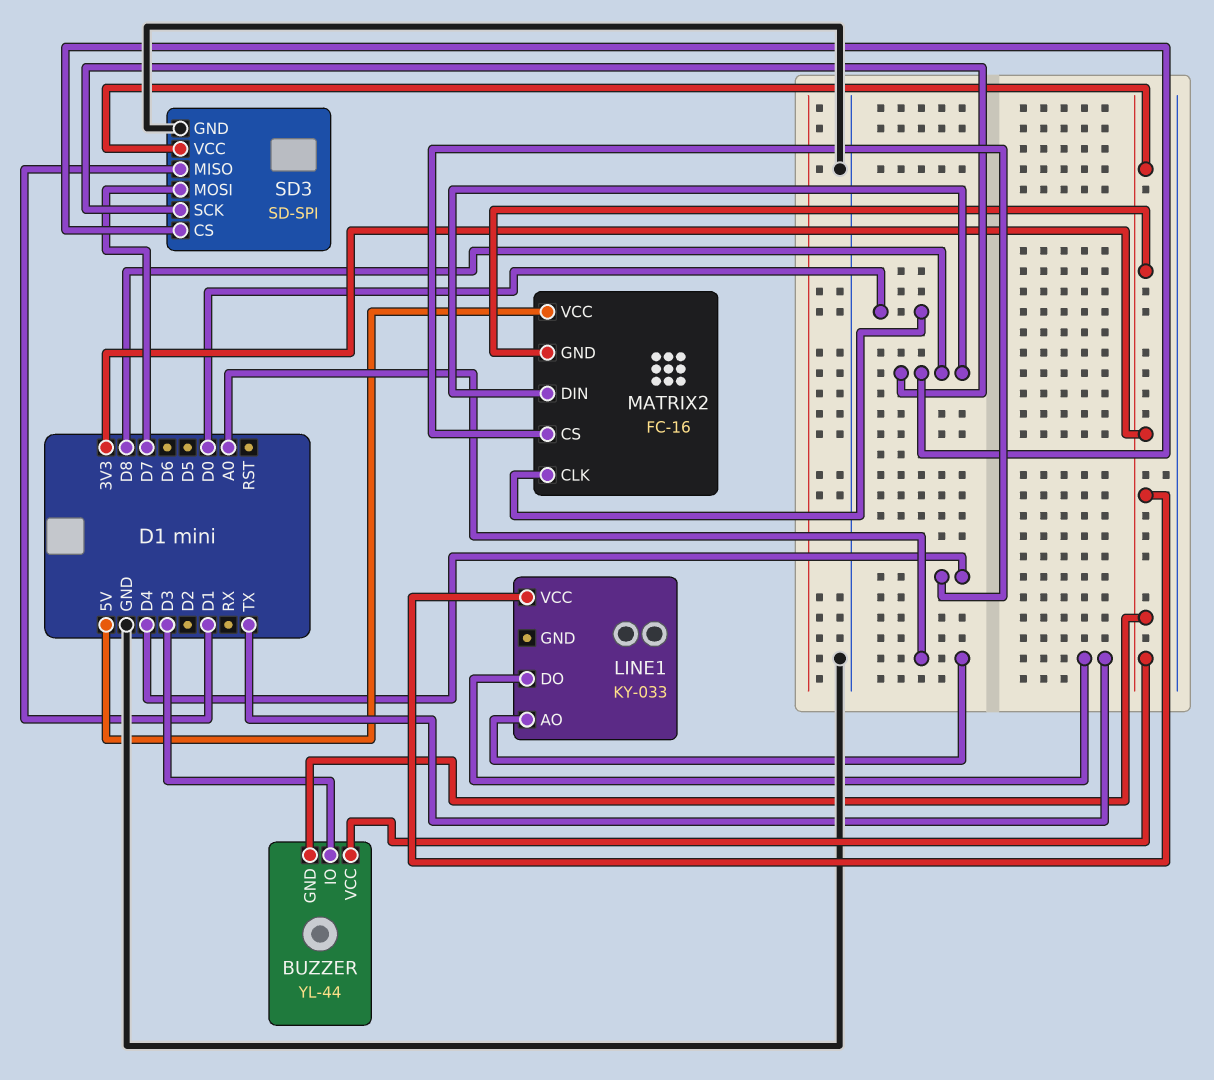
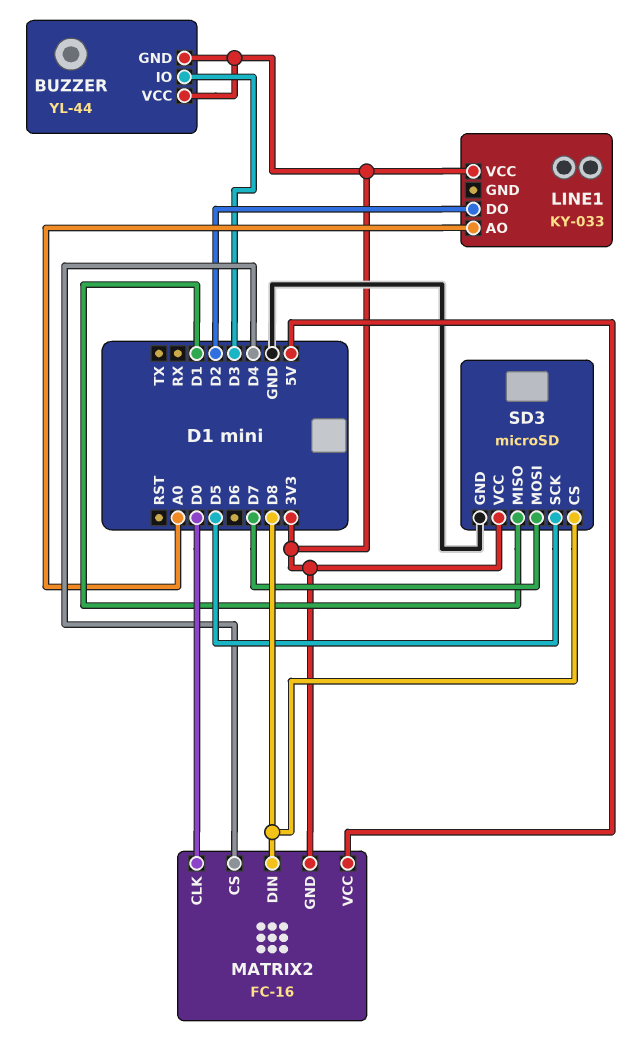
LINE1 pin DO: TX -> D2
SD3: SD-SPI -> microSD
SD3 pin SCK: D8 -> D5

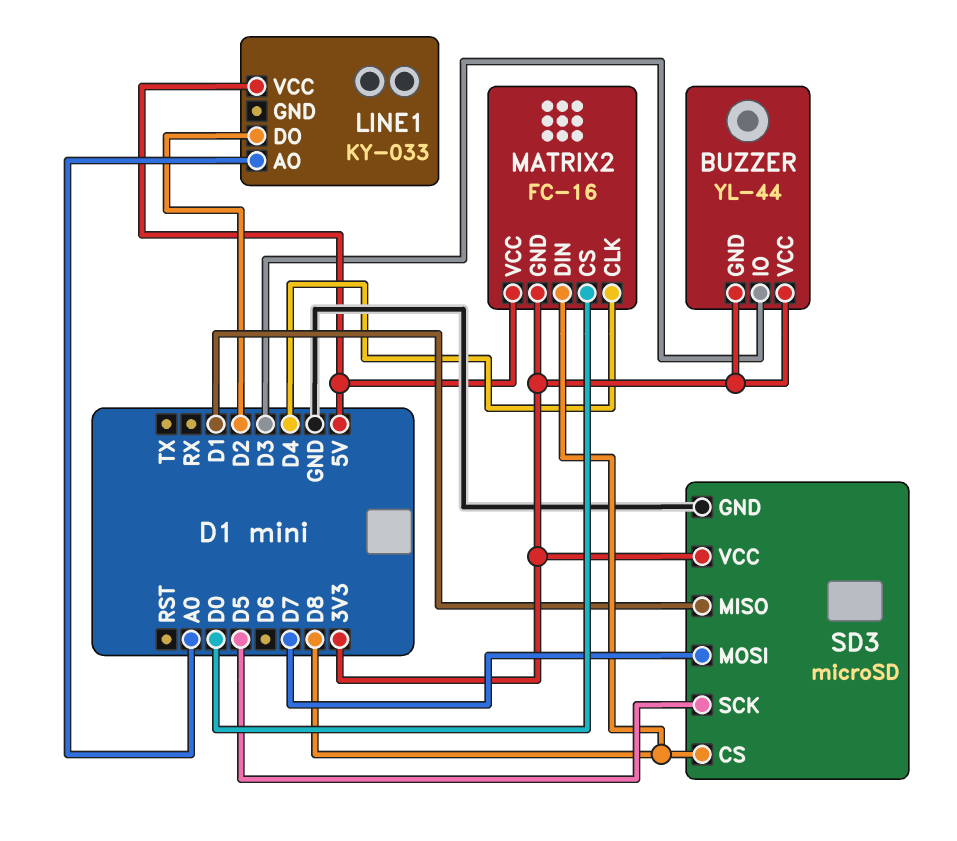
LINE1 pin VCC: 3V3 -> 5V
MATRIX2 pin CLK: D0 -> D4
MATRIX2 pin CS: D4 -> D0

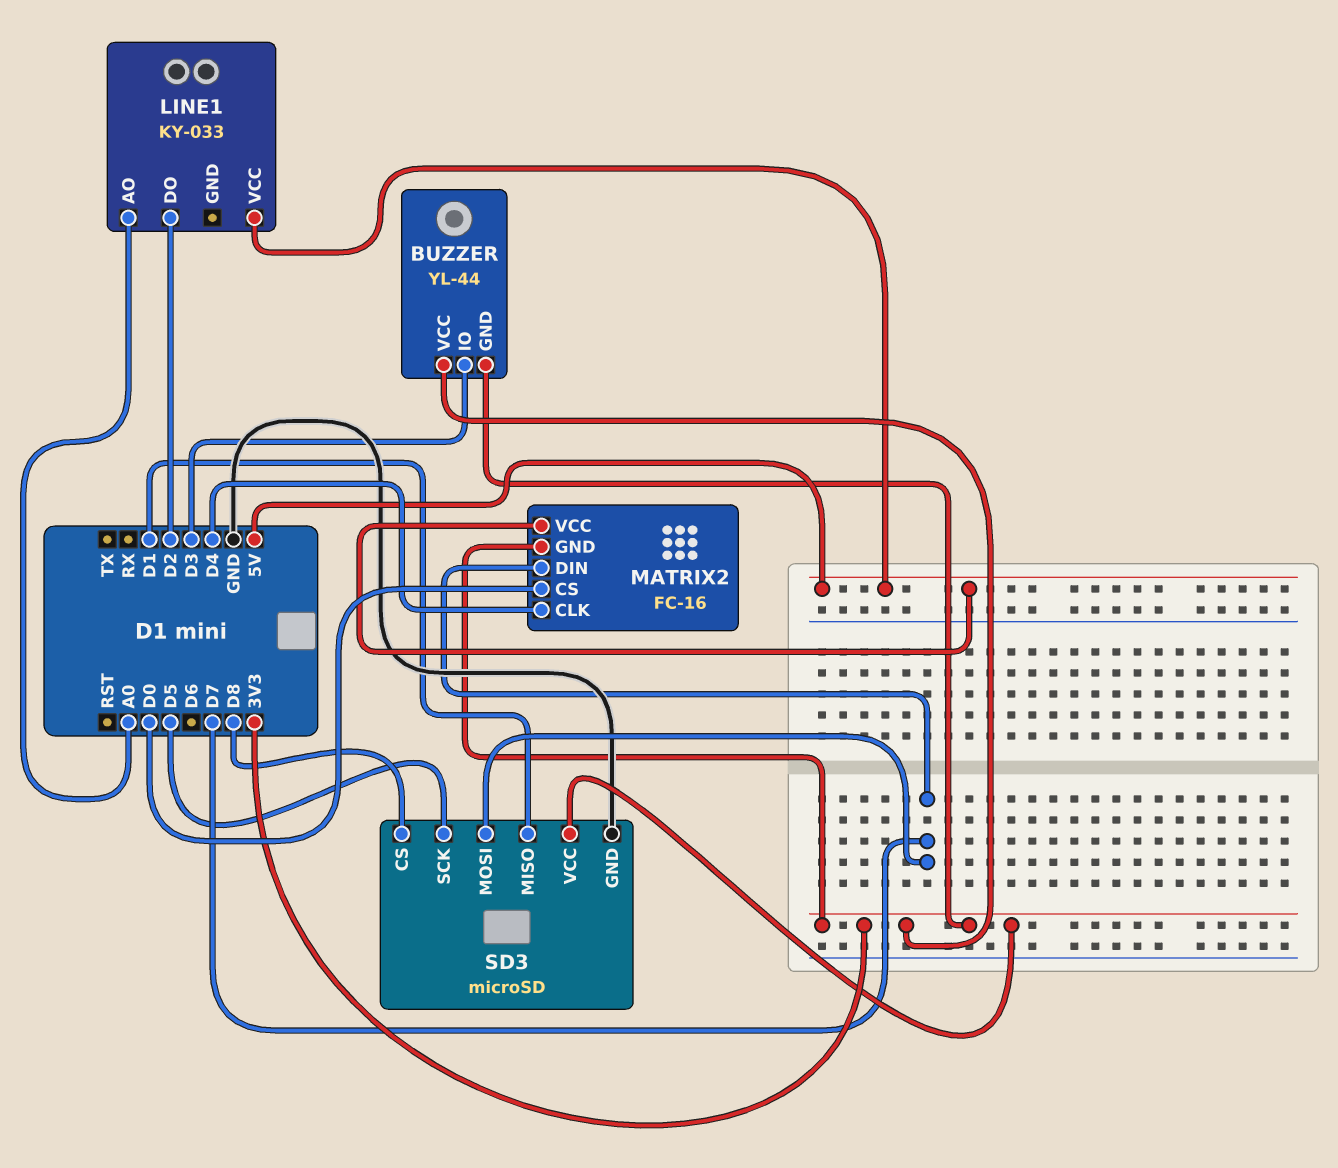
MATRIX2 pin DIN: D8 -> D7

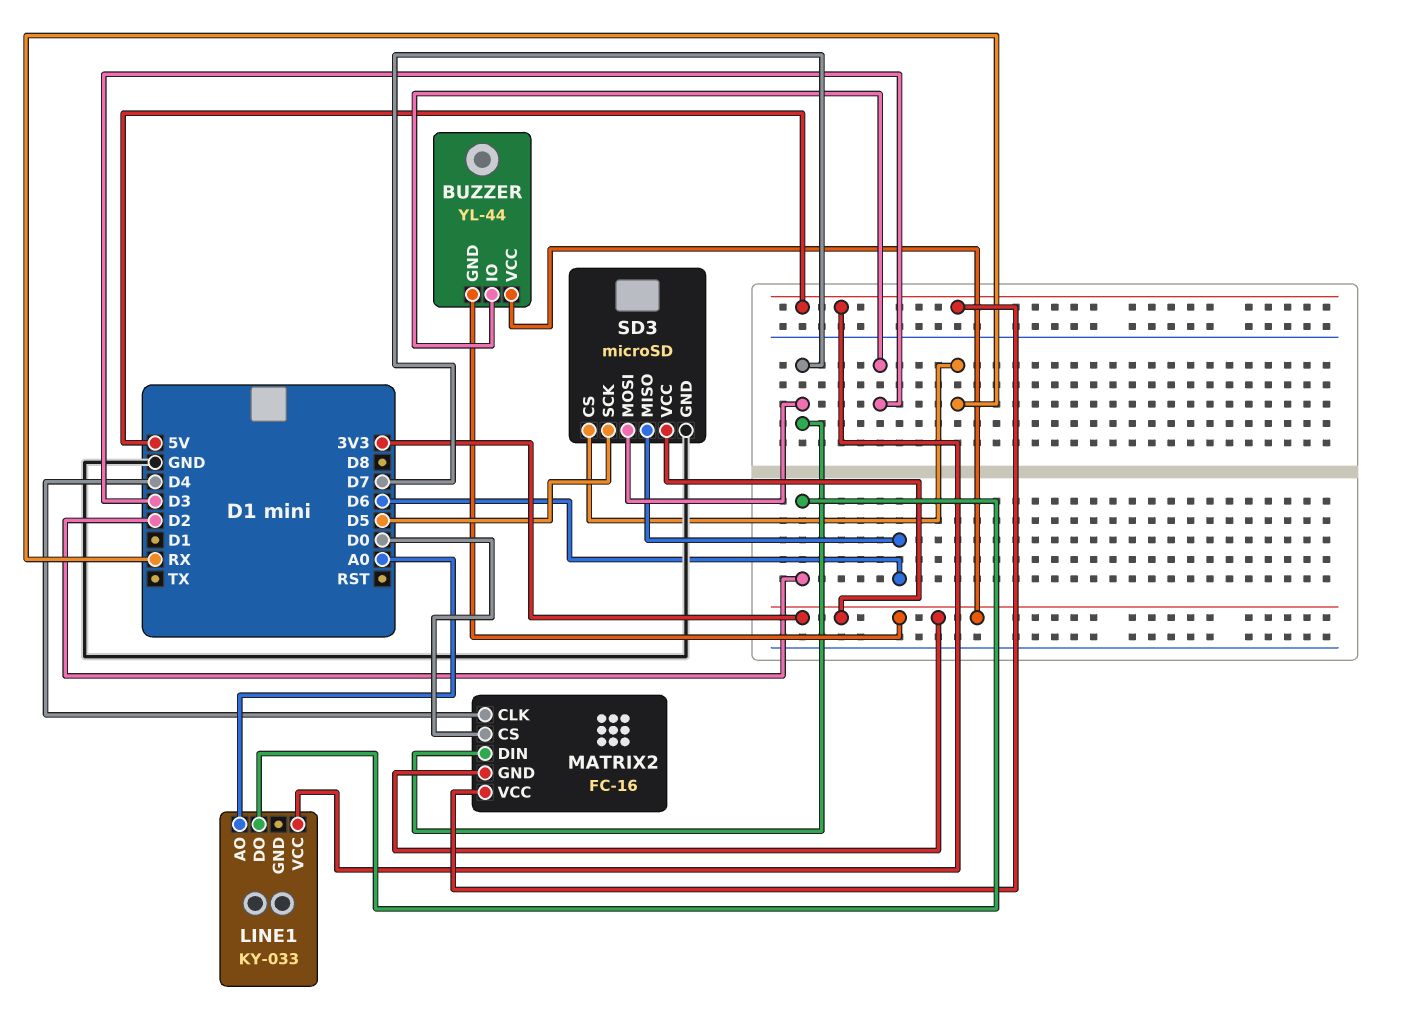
SD3 pin CS: D8 -> RX
SD3 pin MISO: D1 -> D6

